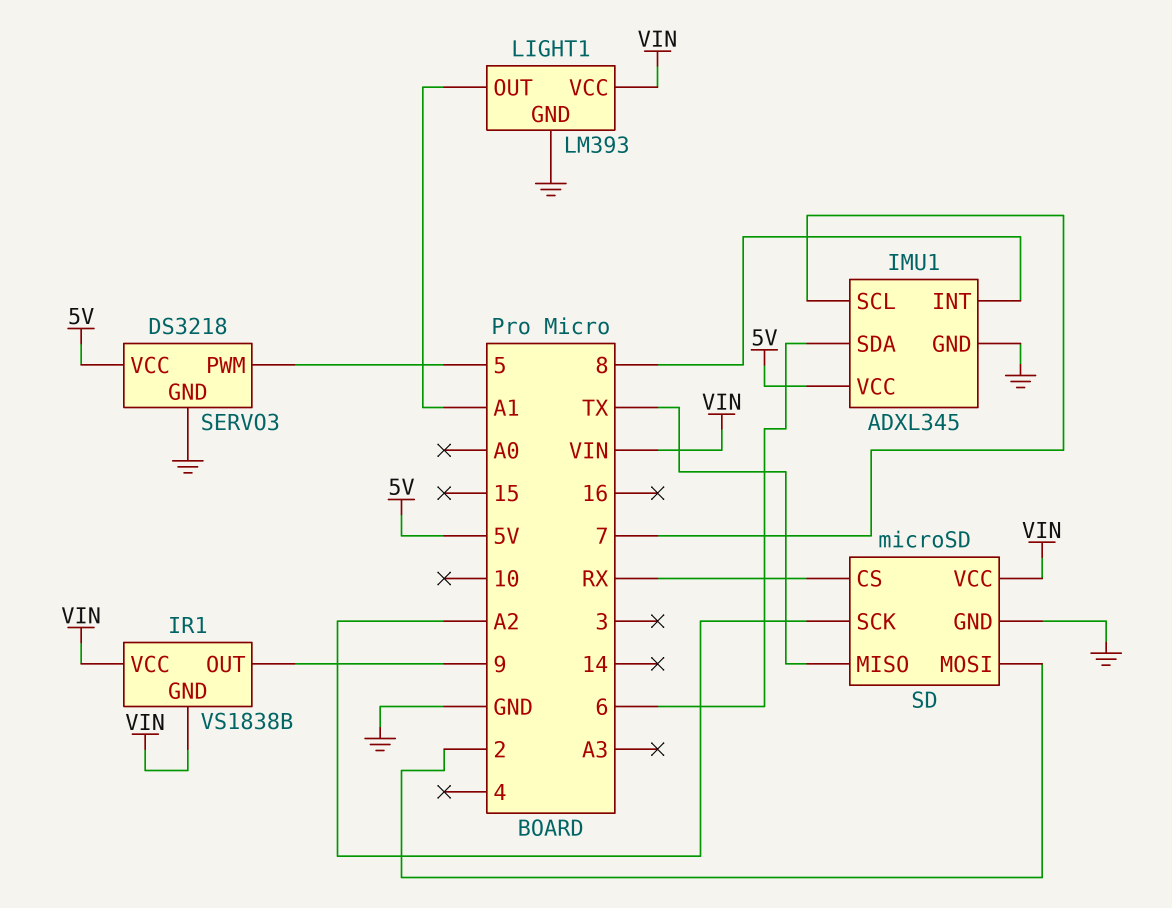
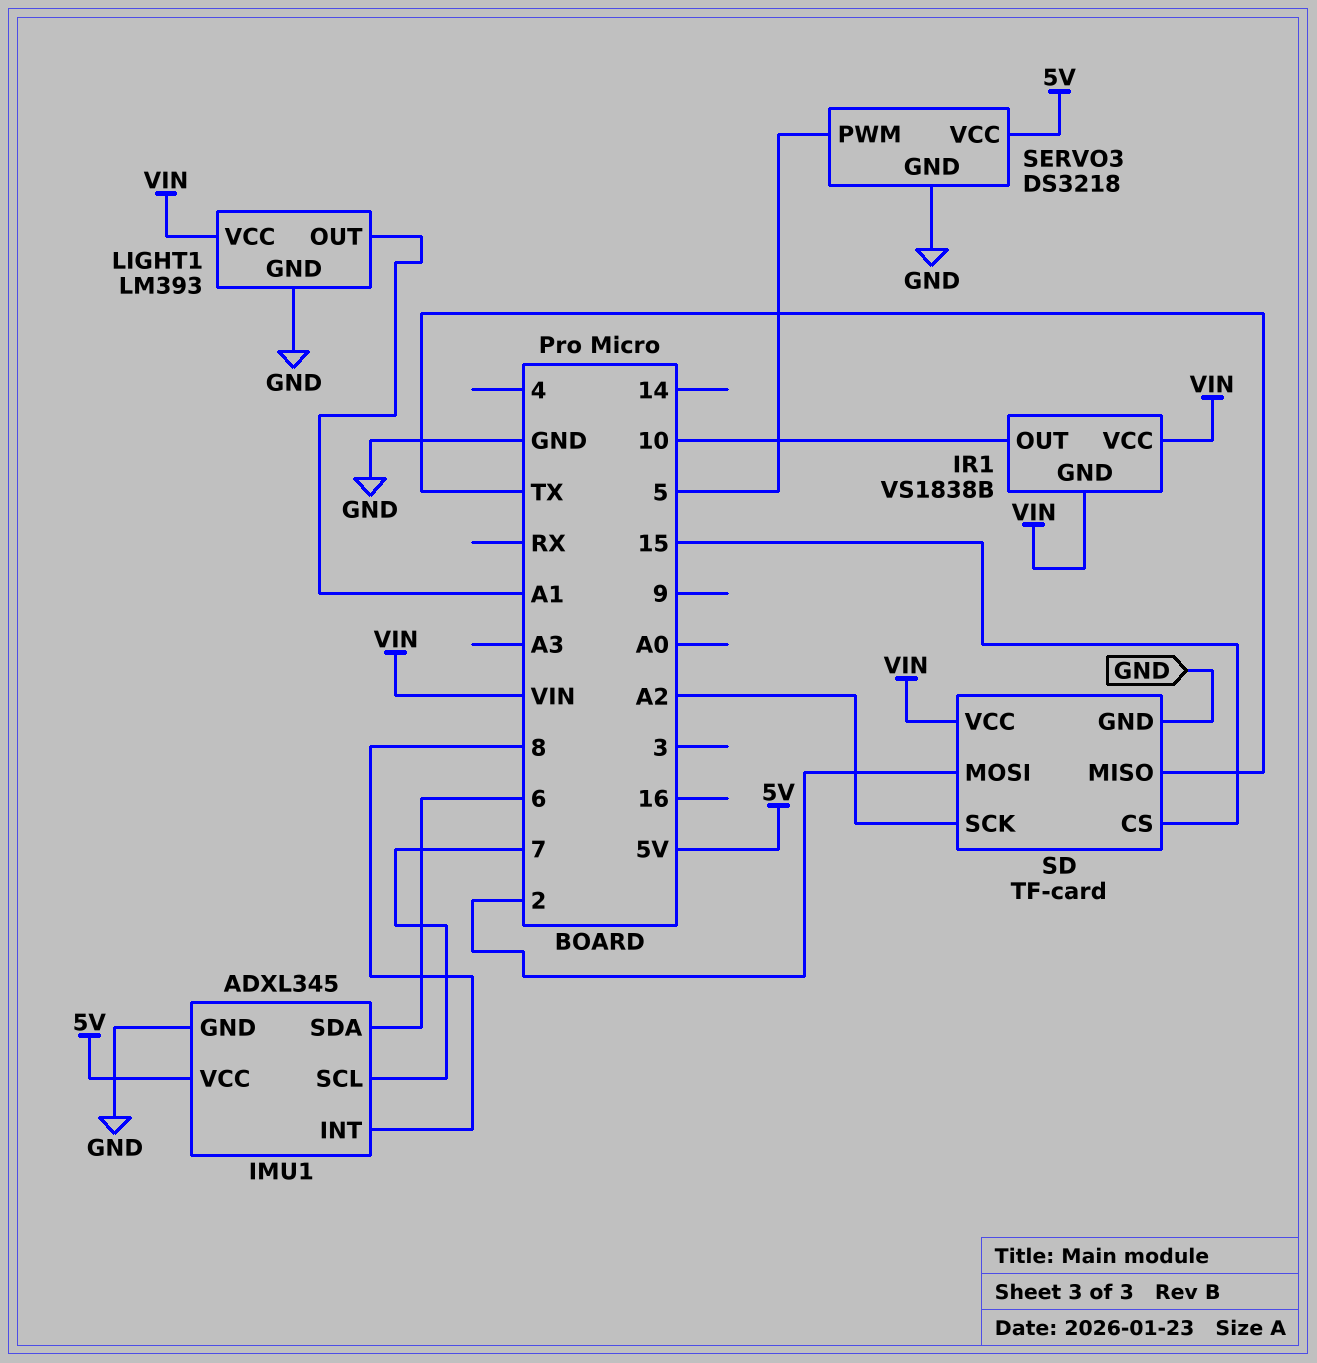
IR1 pin OUT: 9 -> 10
SD: microSD -> TF-card
SD pin CS: RX -> 15

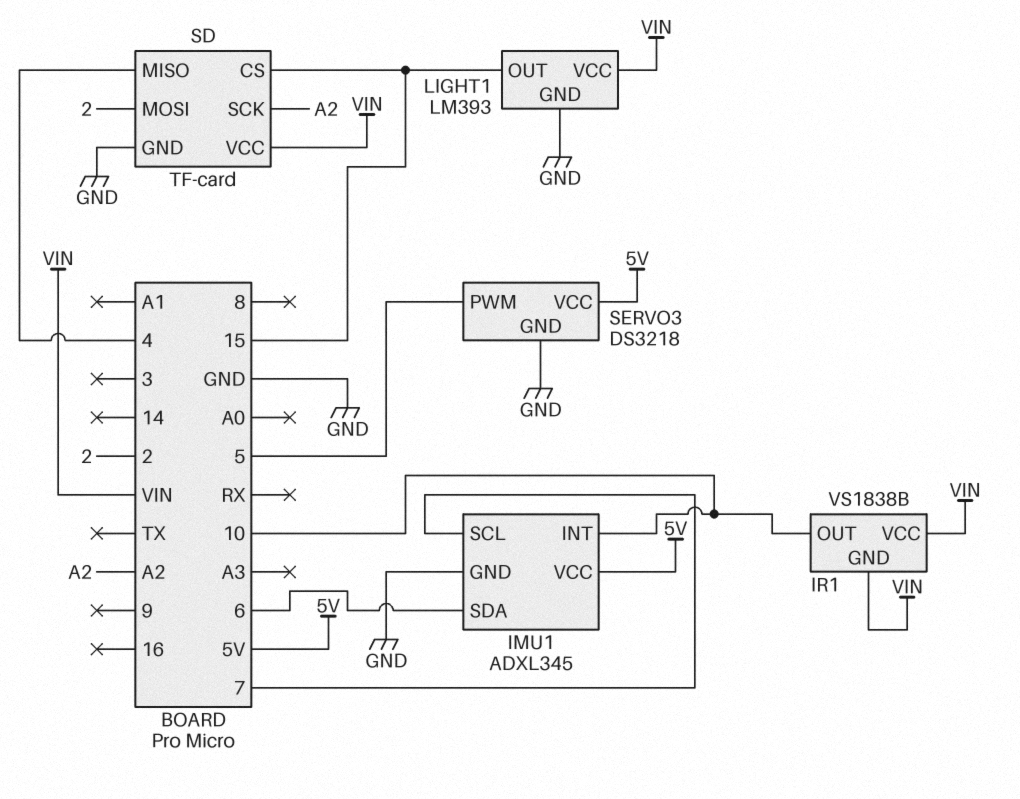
IMU1 pin INT: 8 -> 10
LIGHT1 pin OUT: A1 -> 15
SD pin MISO: TX -> 4

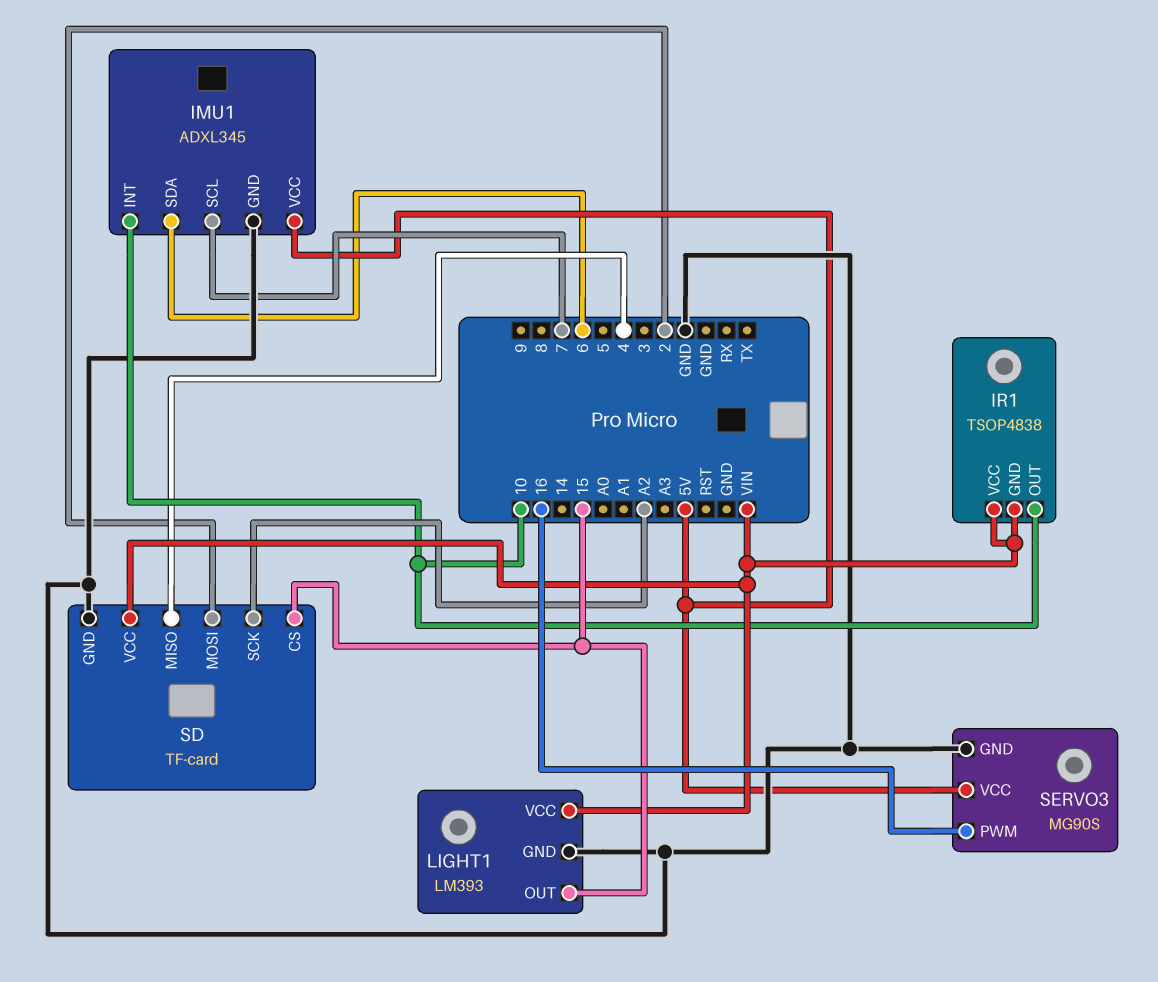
IR1: VS1838B -> TSOP4838
SERVO3: DS3218 -> MG90S
SERVO3 pin PWM: 5 -> 16

